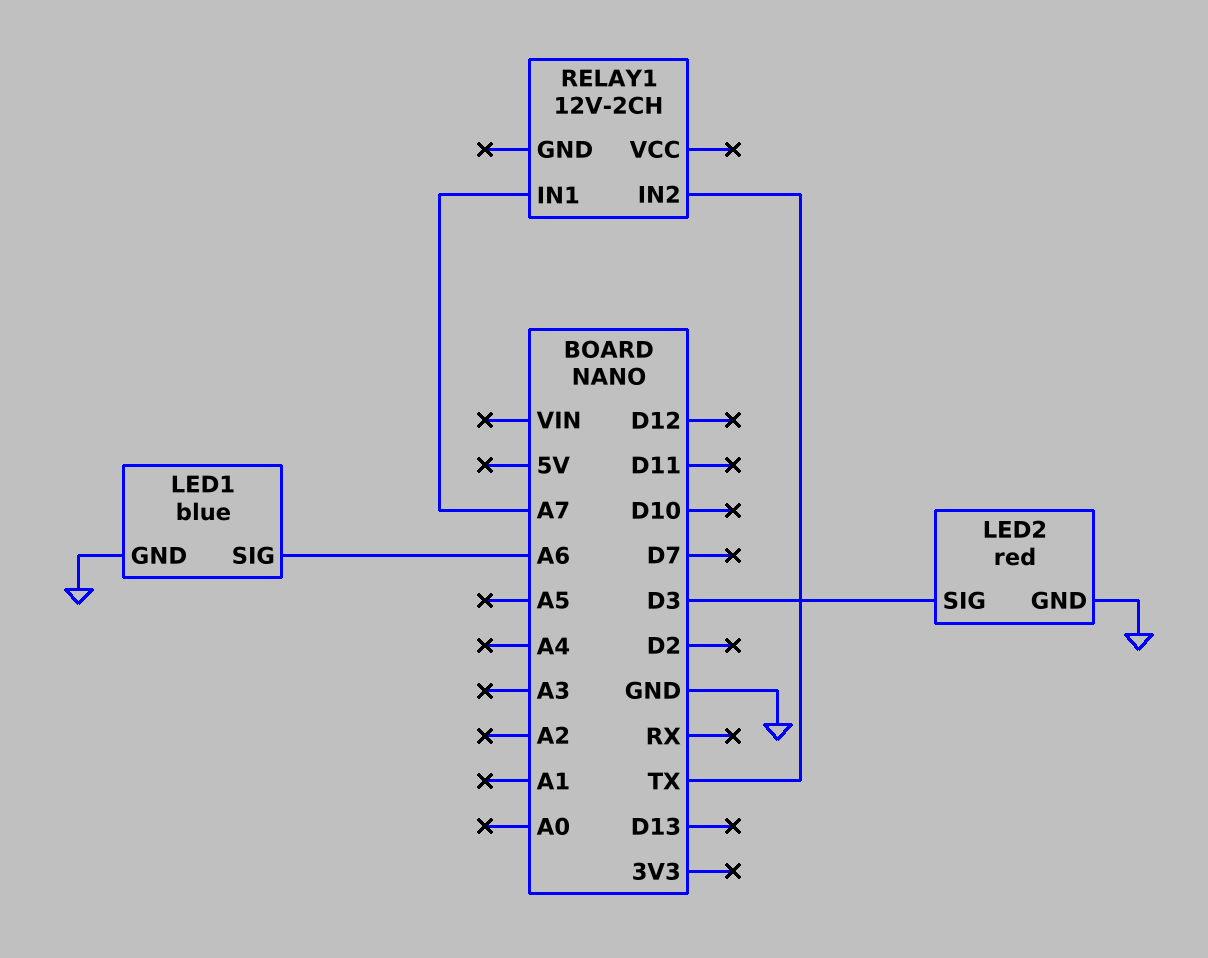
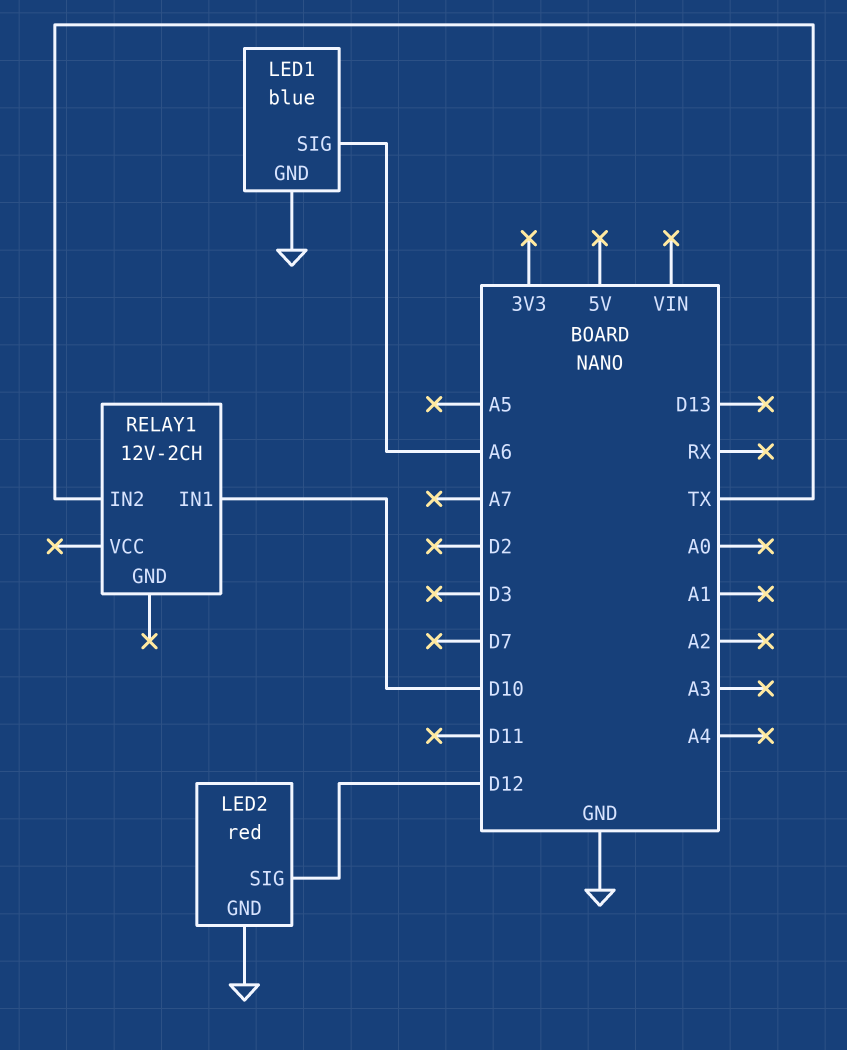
LED2 pin SIG: D3 -> D12
RELAY1 pin IN1: A7 -> D10

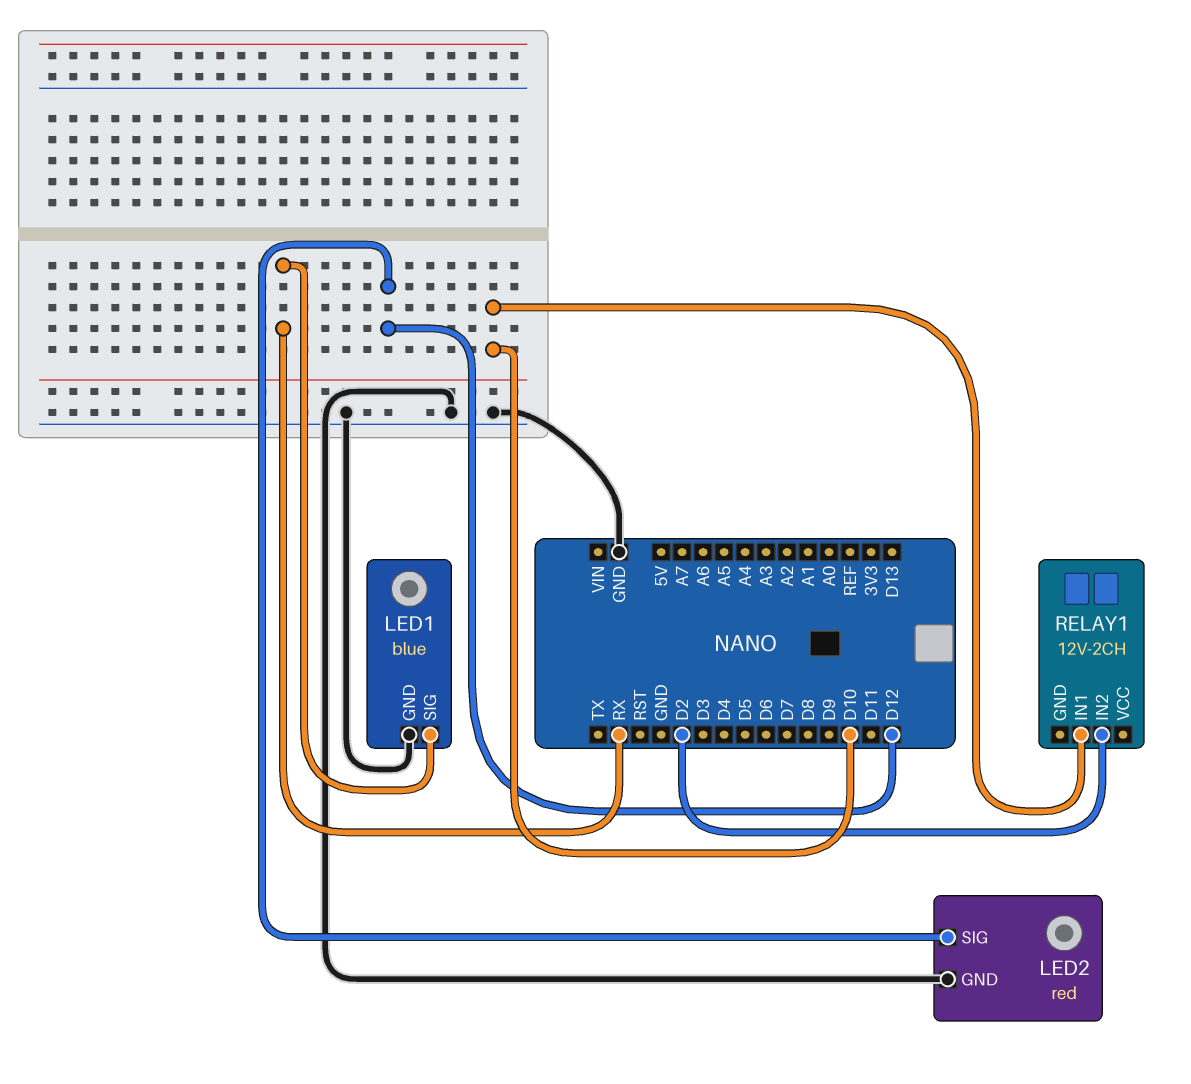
LED1 pin SIG: A6 -> RX
RELAY1 pin IN2: TX -> D2

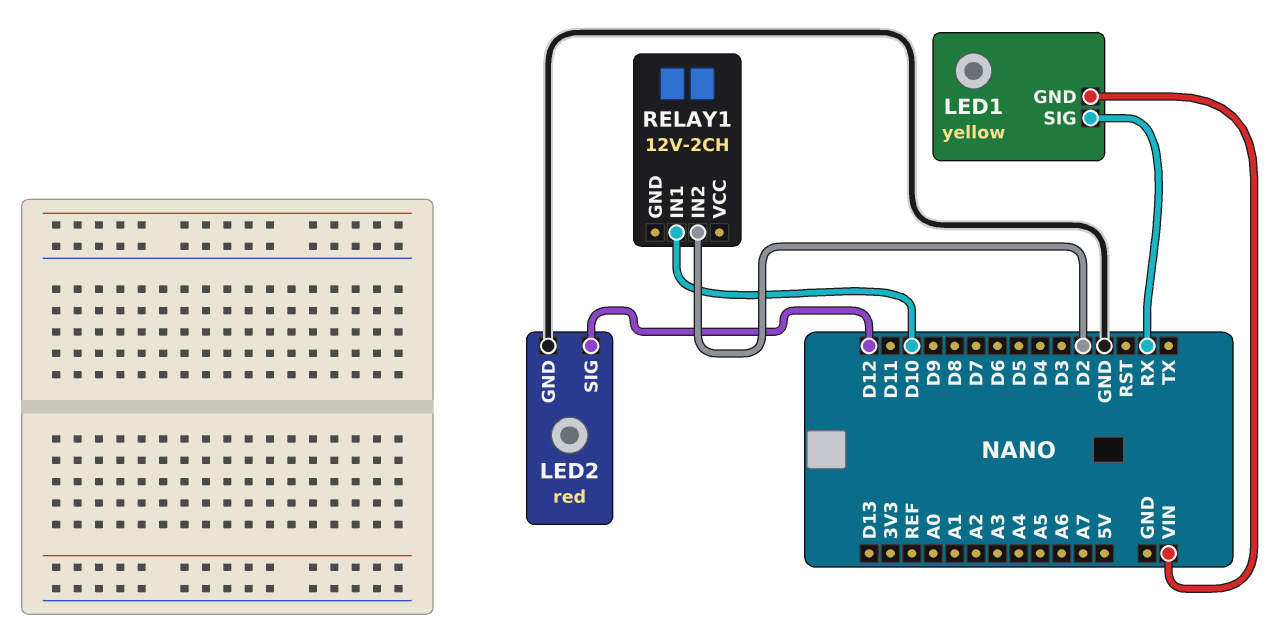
LED1: blue -> yellow
LED1 pin GND: GND -> VIN

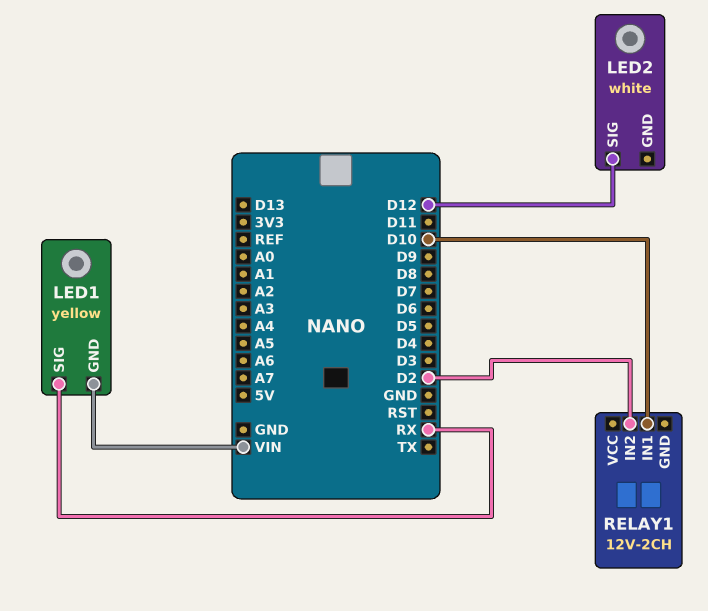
LED2: red -> white
LED2 pin GND: GND -> none

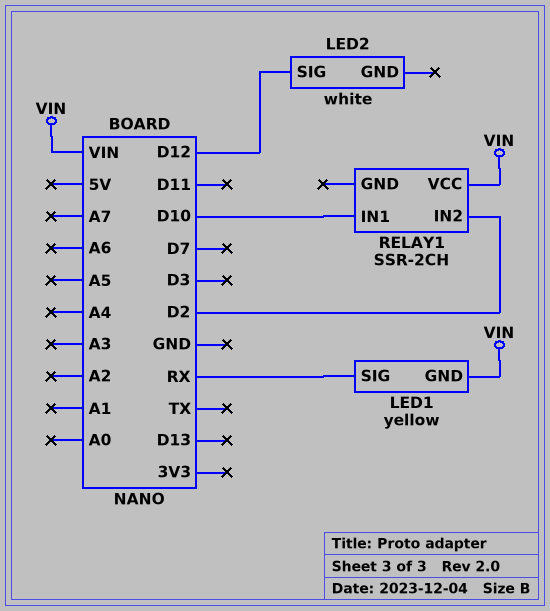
RELAY1: 12V-2CH -> SSR-2CH
RELAY1 pin VCC: none -> VIN

